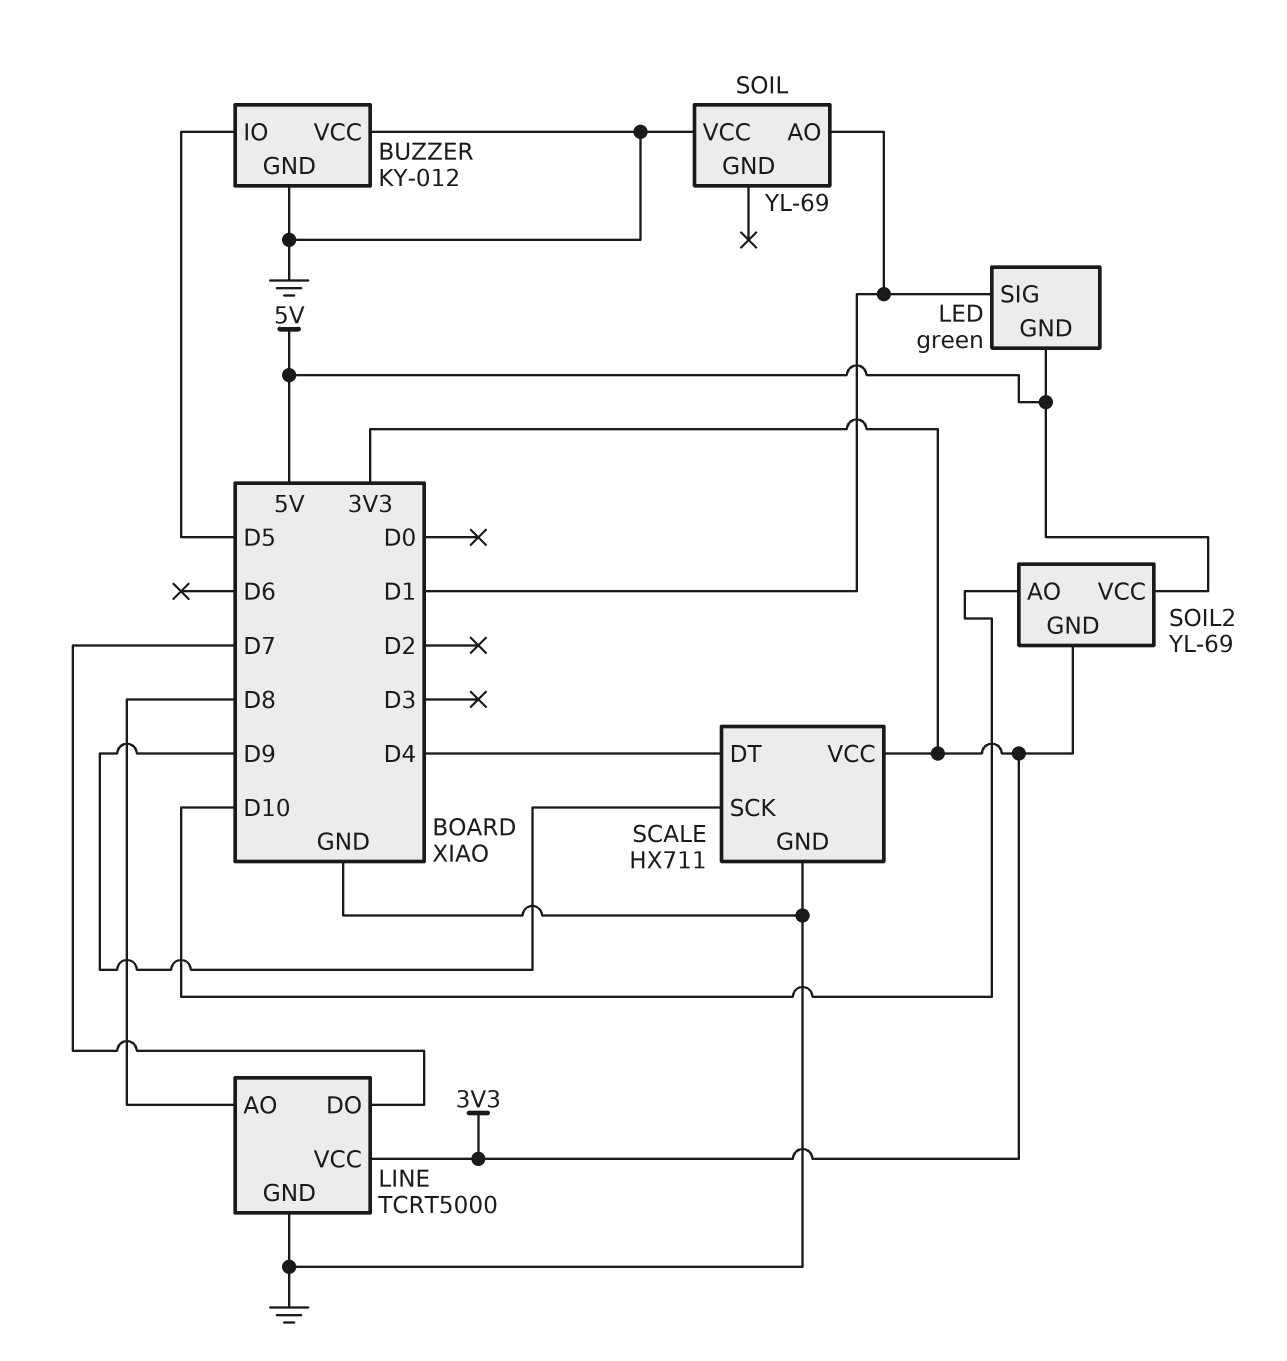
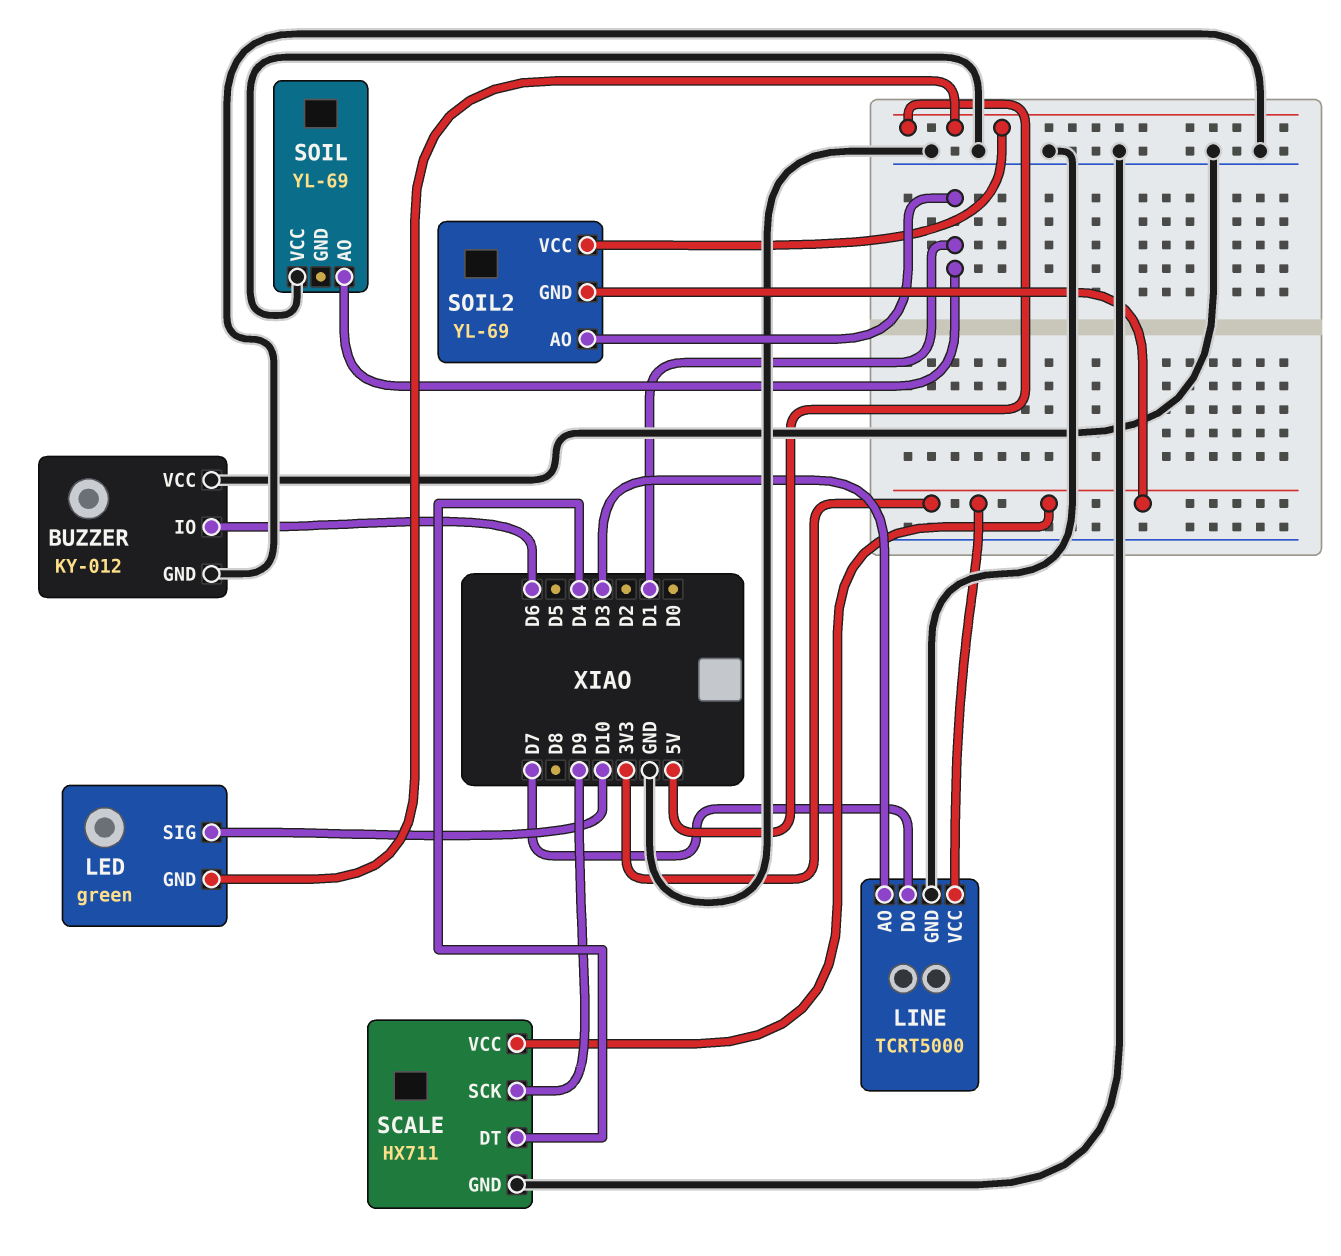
BUZZER pin IO: D5 -> D6
LED pin SIG: D1 -> D10
LINE pin AO: D8 -> D3
SOIL2 pin AO: D10 -> D1

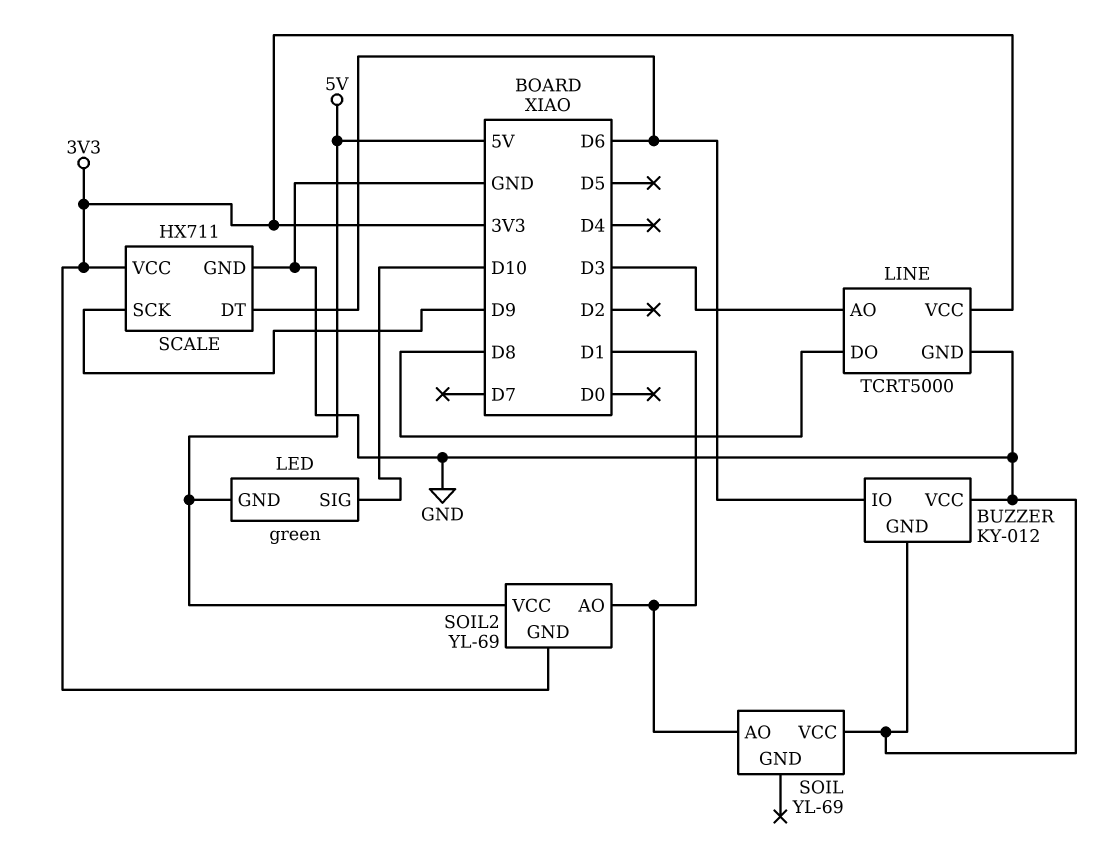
LINE pin DO: D7 -> D8
SCALE pin DT: D4 -> D6

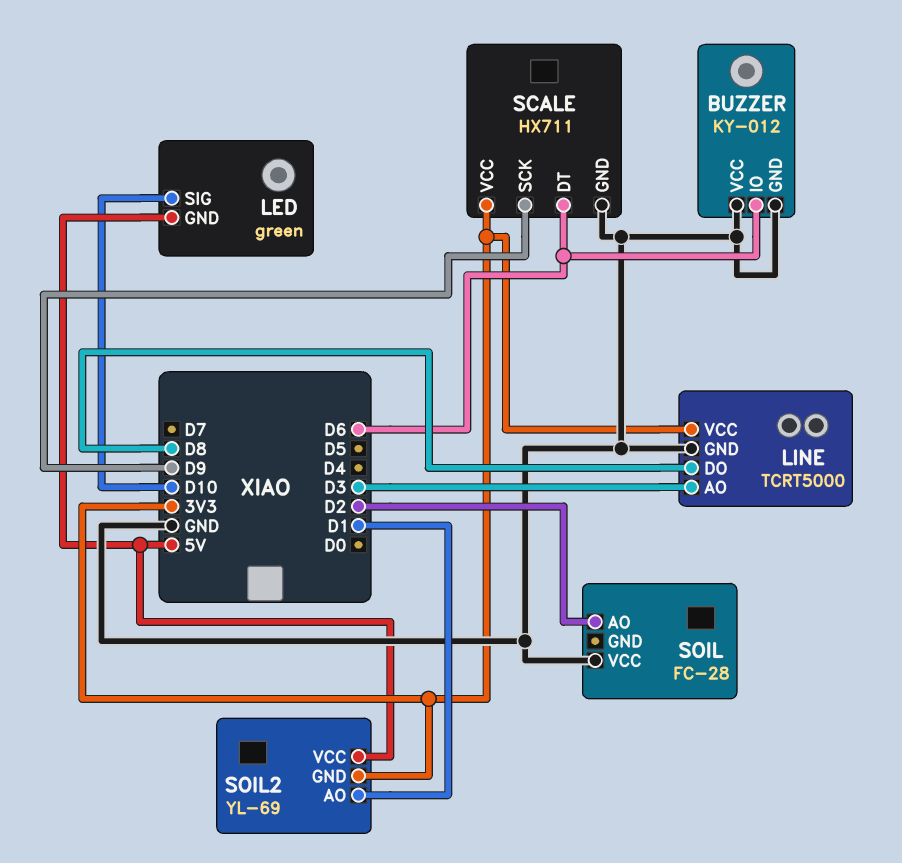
SOIL: YL-69 -> FC-28
SOIL pin AO: D1 -> D2

